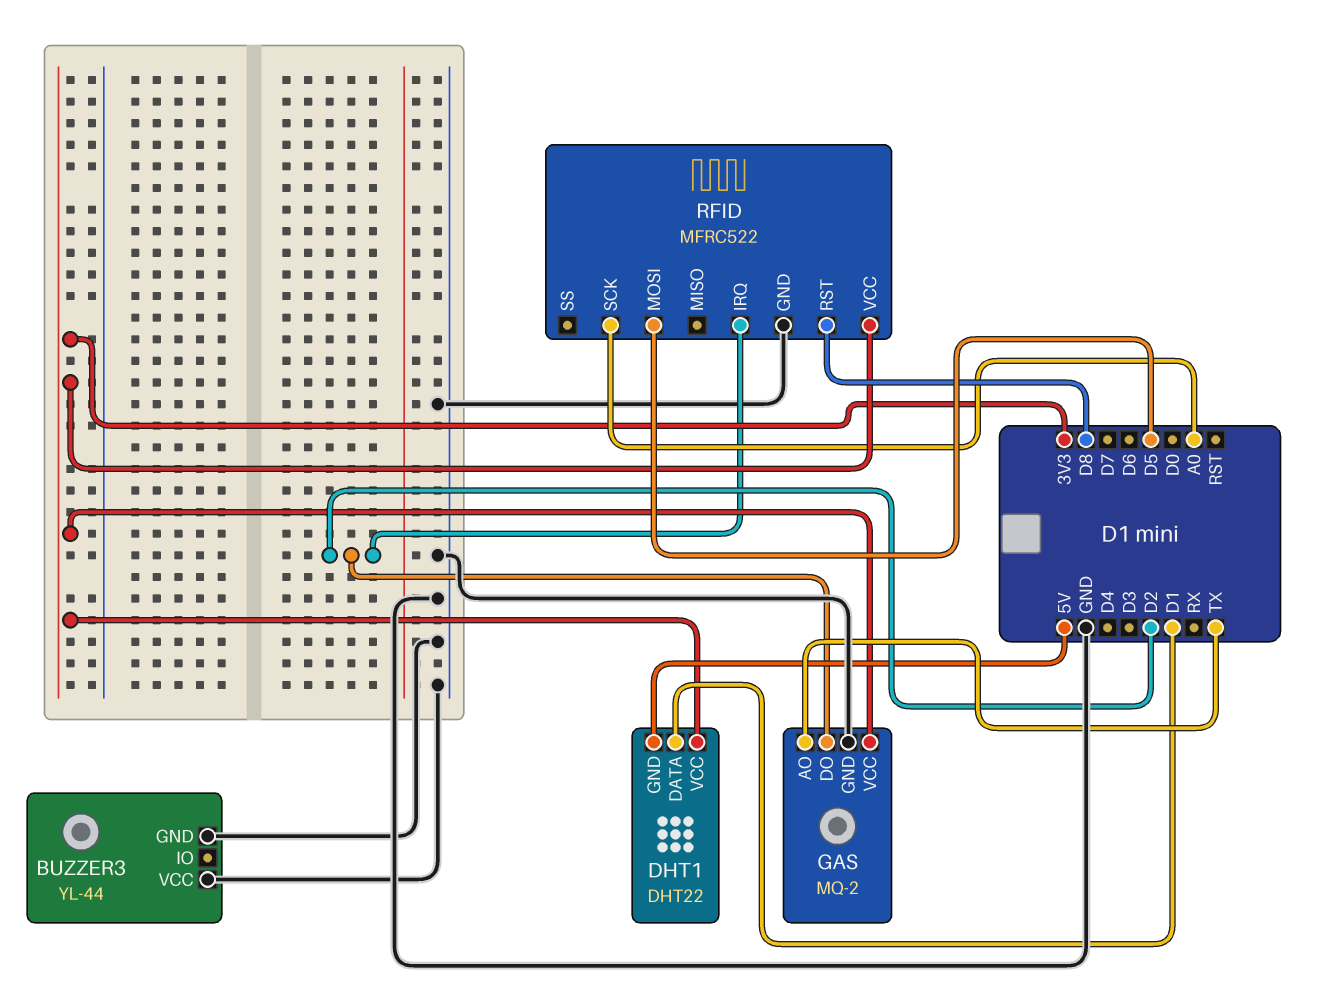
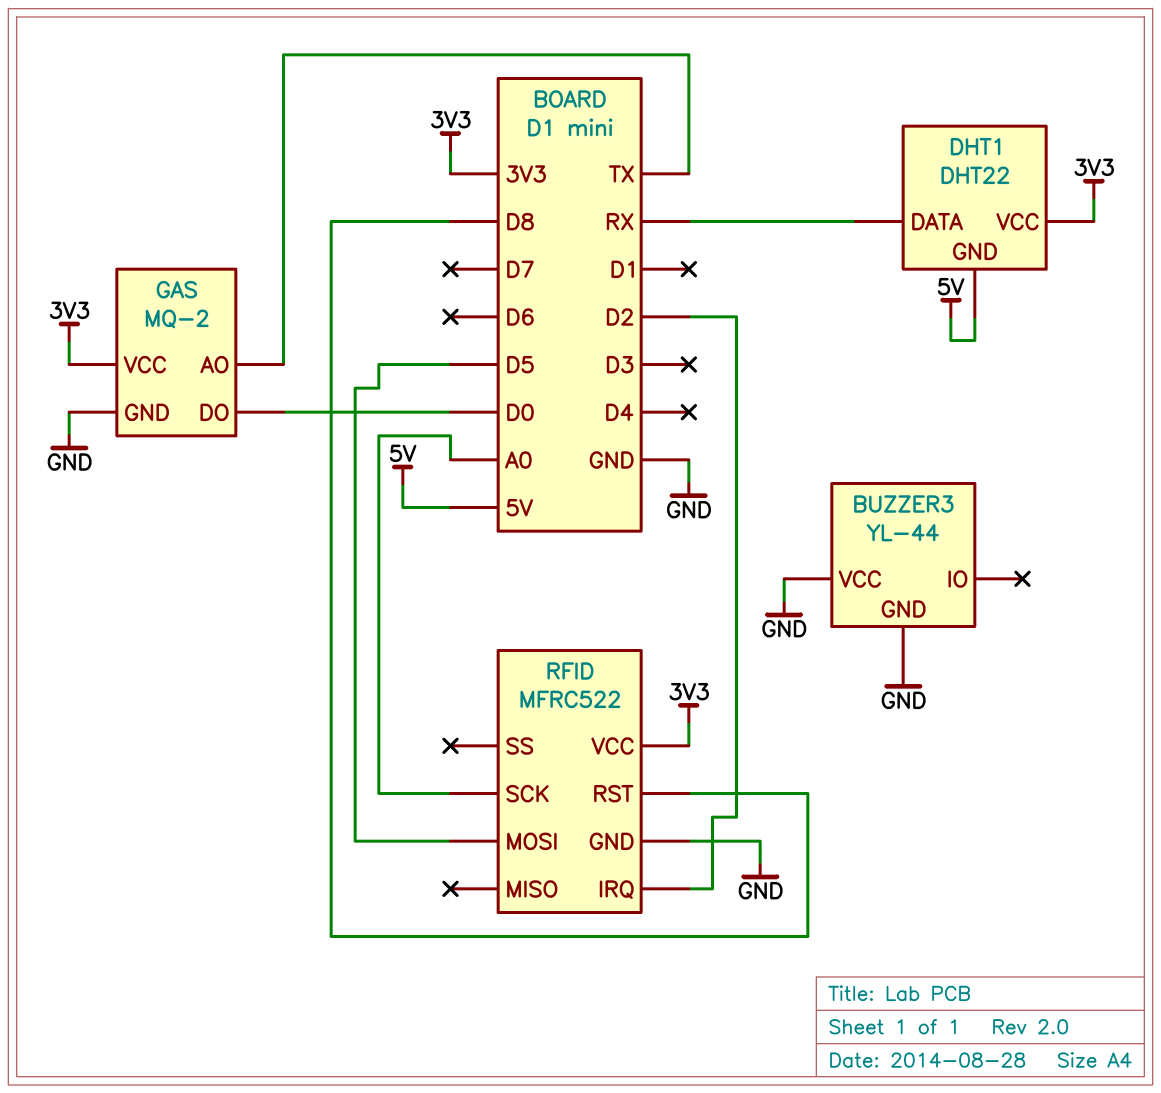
DHT1 pin DATA: D1 -> RX
GAS pin DO: D2 -> D0

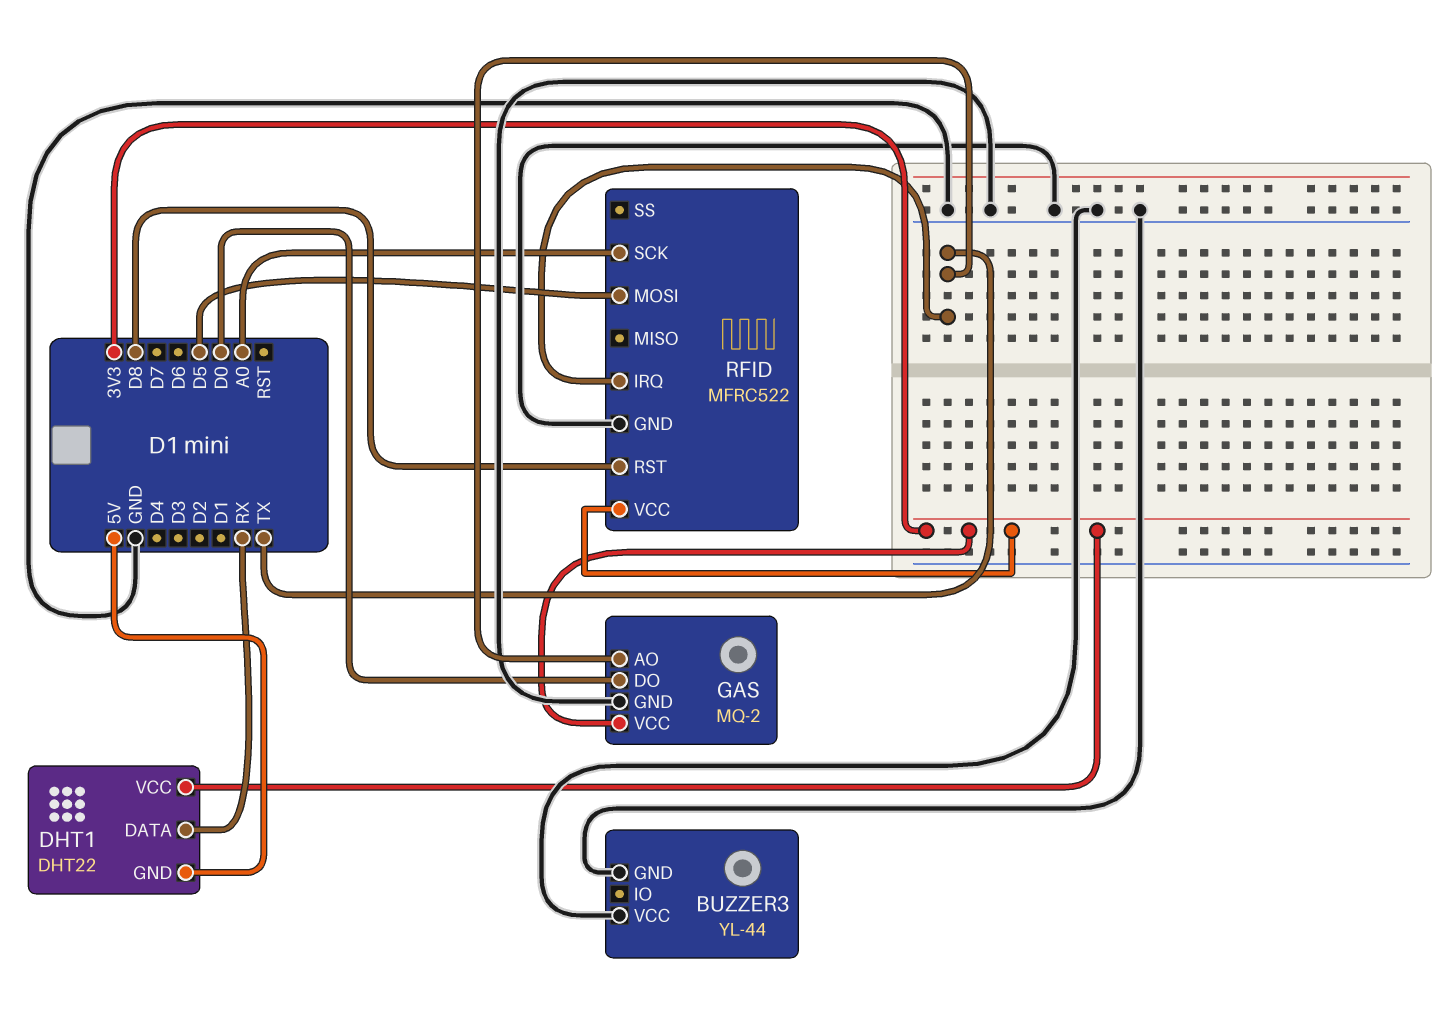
RFID pin IRQ: D2 -> TX

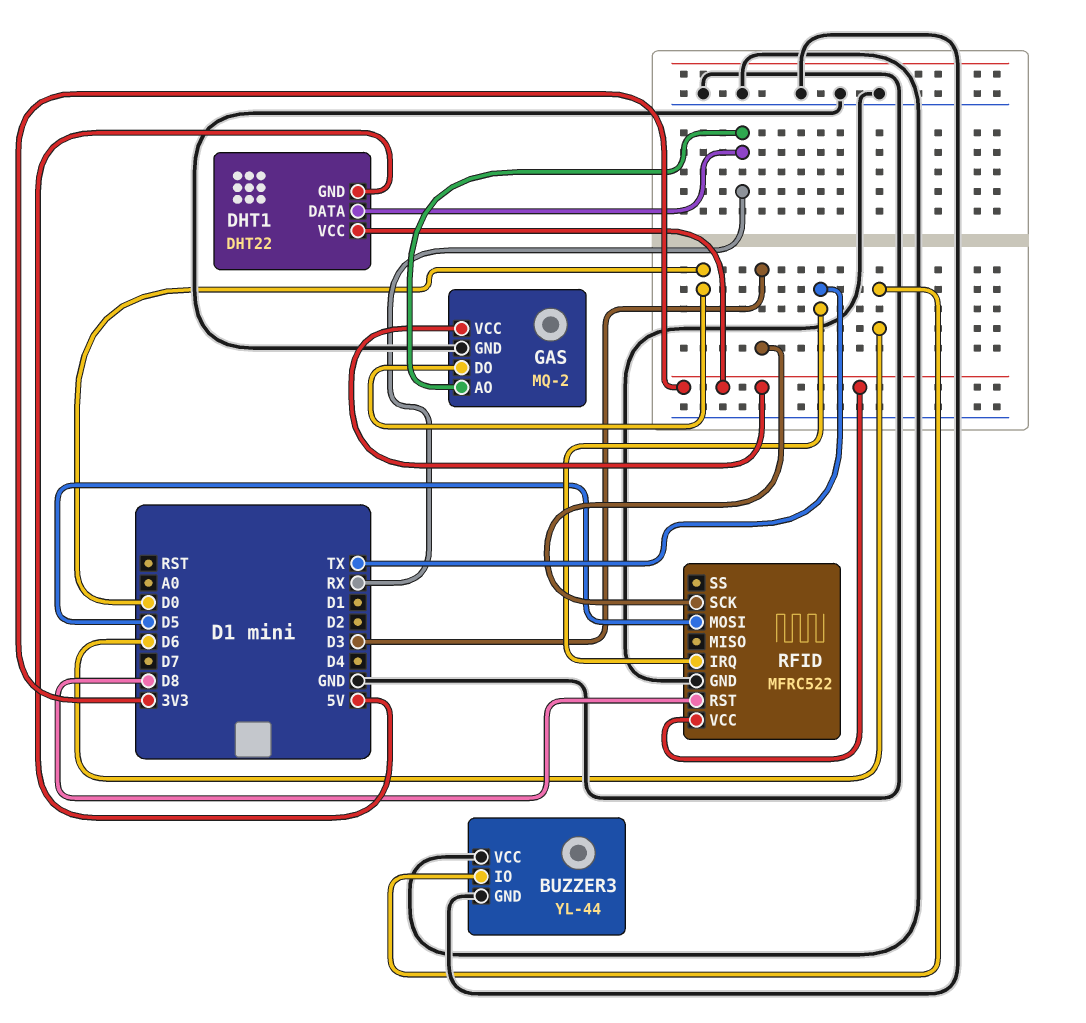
BUZZER3 pin IO: none -> D6
GAS pin AO: TX -> RX
RFID pin SCK: A0 -> D3

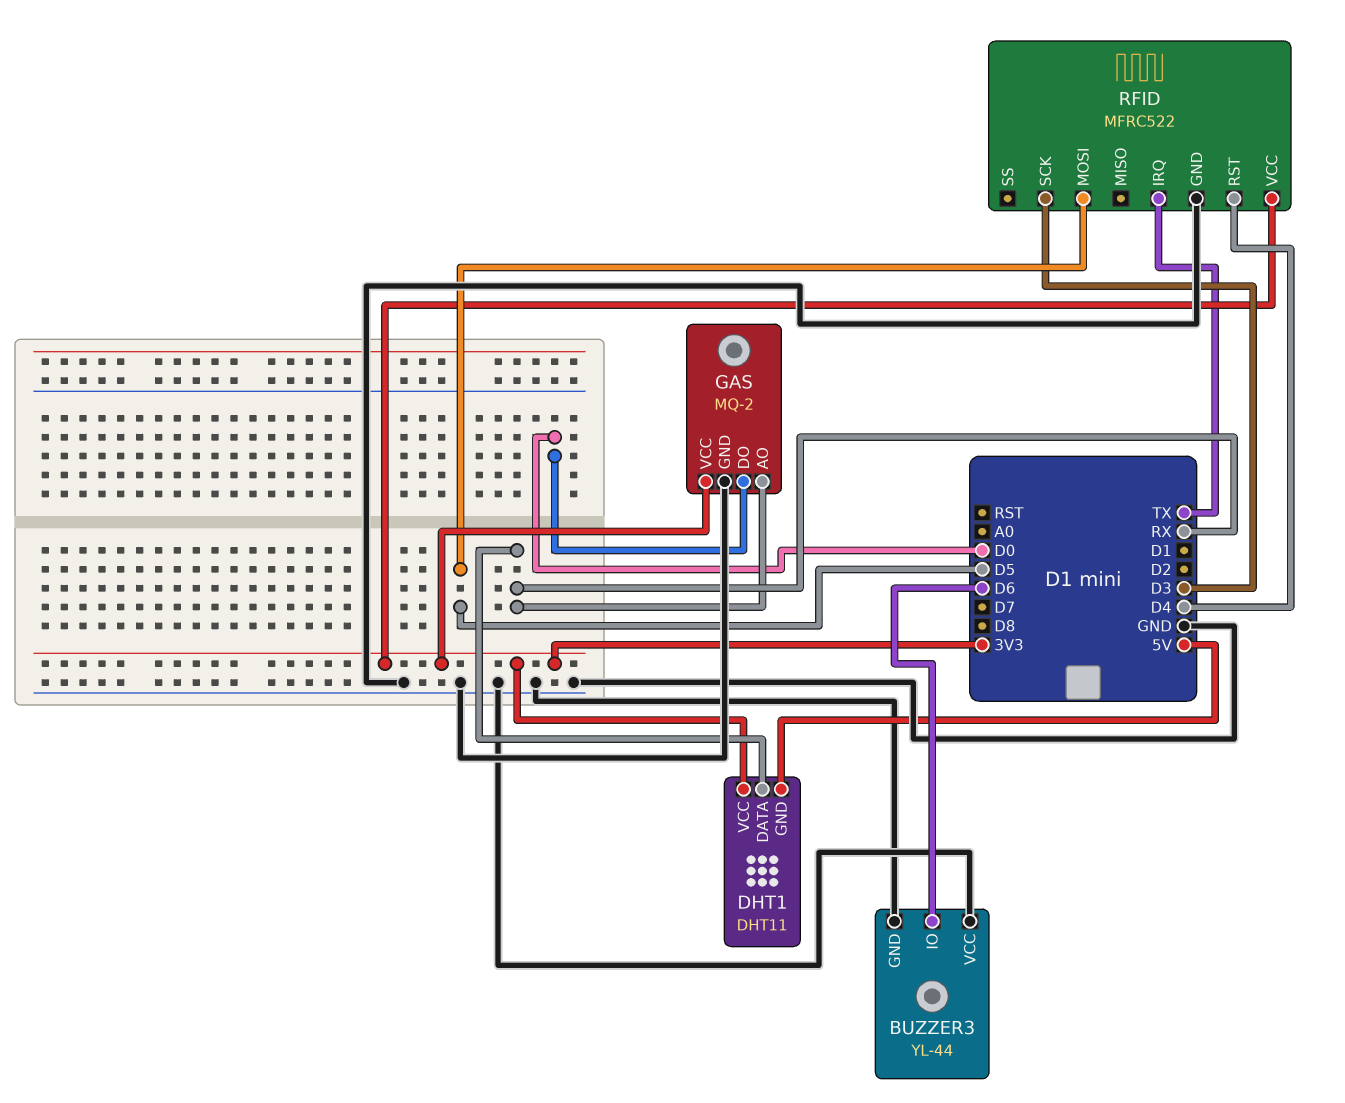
DHT1: DHT22 -> DHT11
RFID pin RST: D8 -> D4

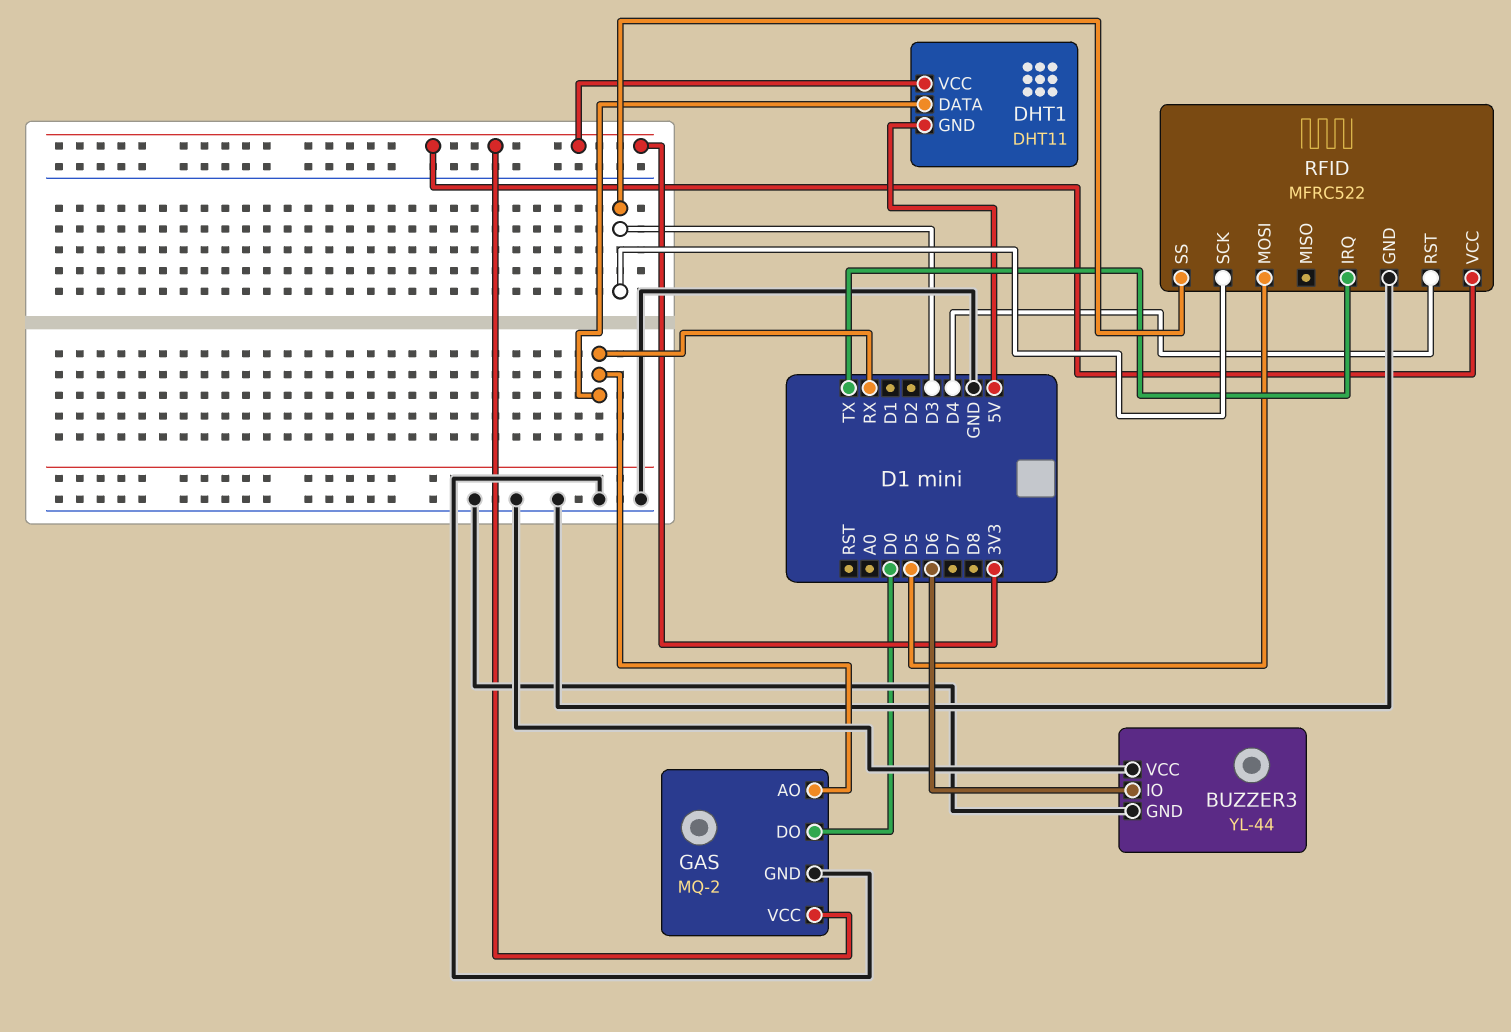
RFID pin SS: none -> D3

